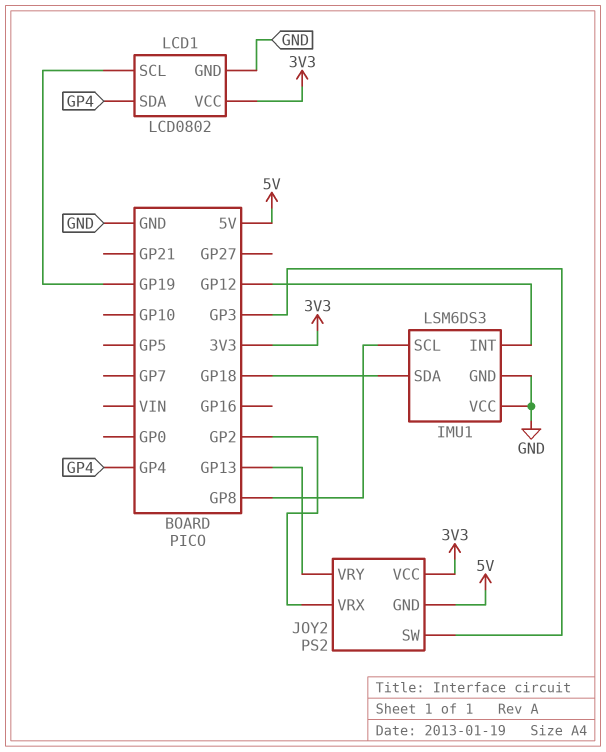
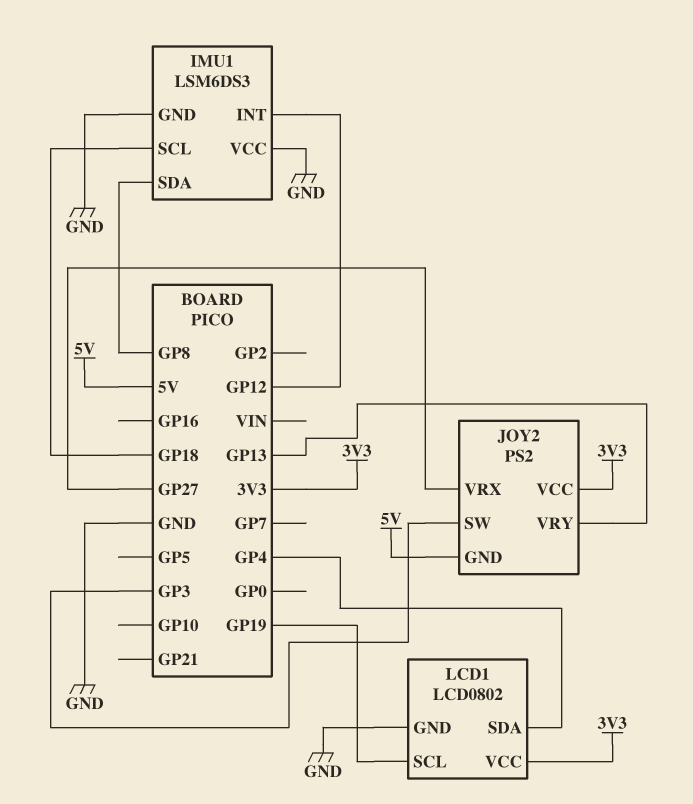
IMU1 pin SCL: GP8 -> GP18
IMU1 pin SDA: GP18 -> GP8
JOY2 pin VRX: GP2 -> GP27

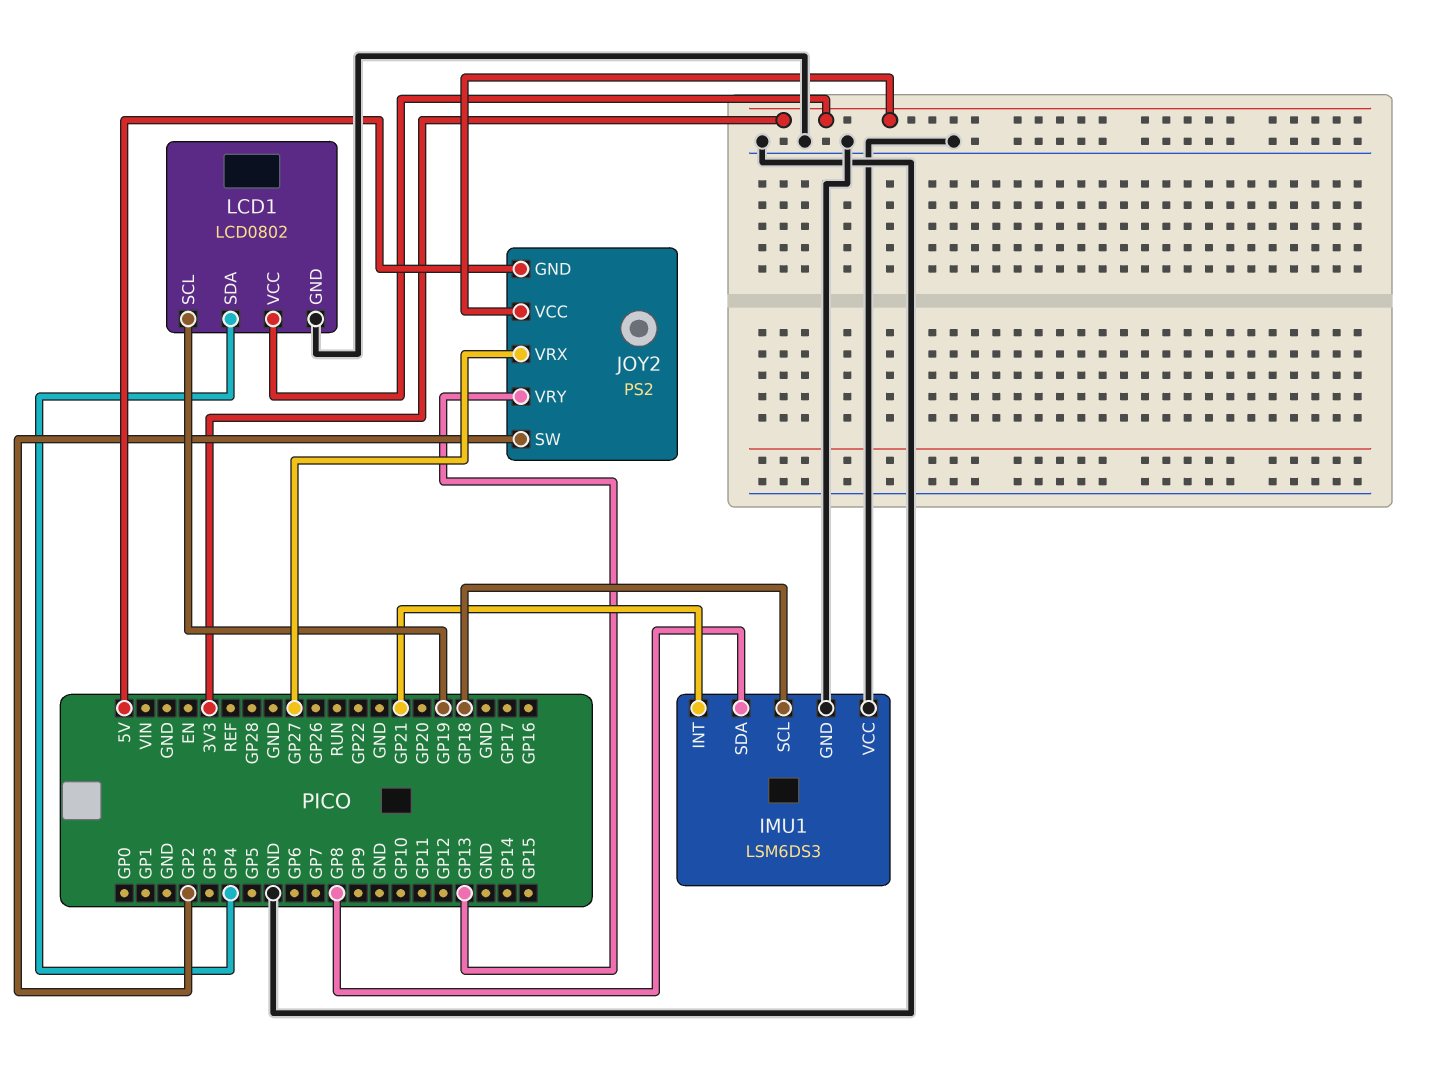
IMU1 pin INT: GP12 -> GP21
JOY2 pin SW: GP3 -> GP2

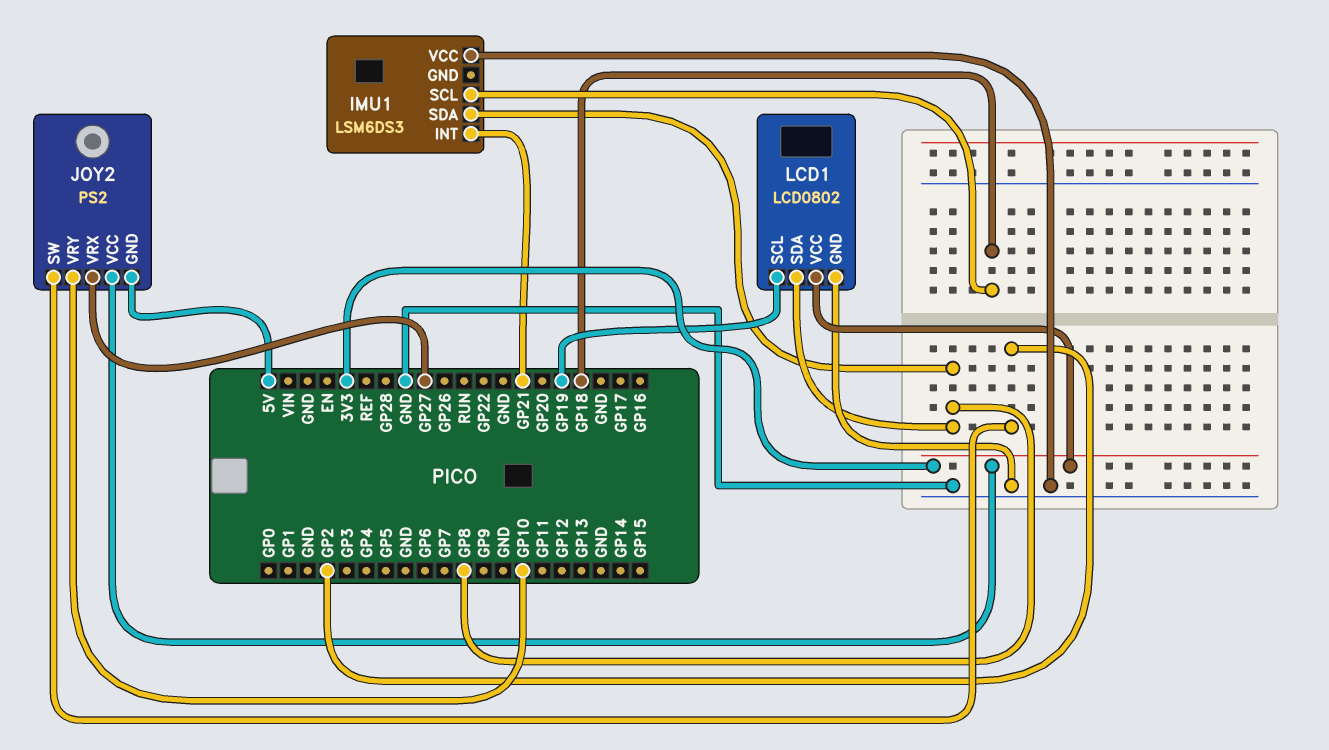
IMU1 pin GND: GND -> none
JOY2 pin VRY: GP13 -> GP10
LCD1 pin SDA: GP4 -> GP8

